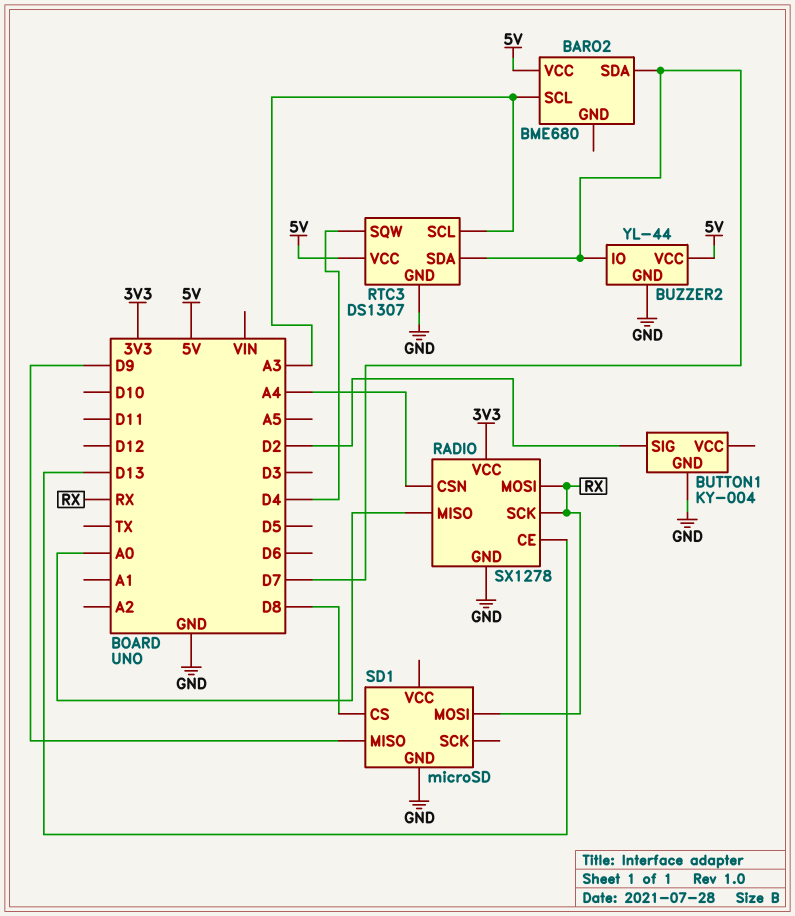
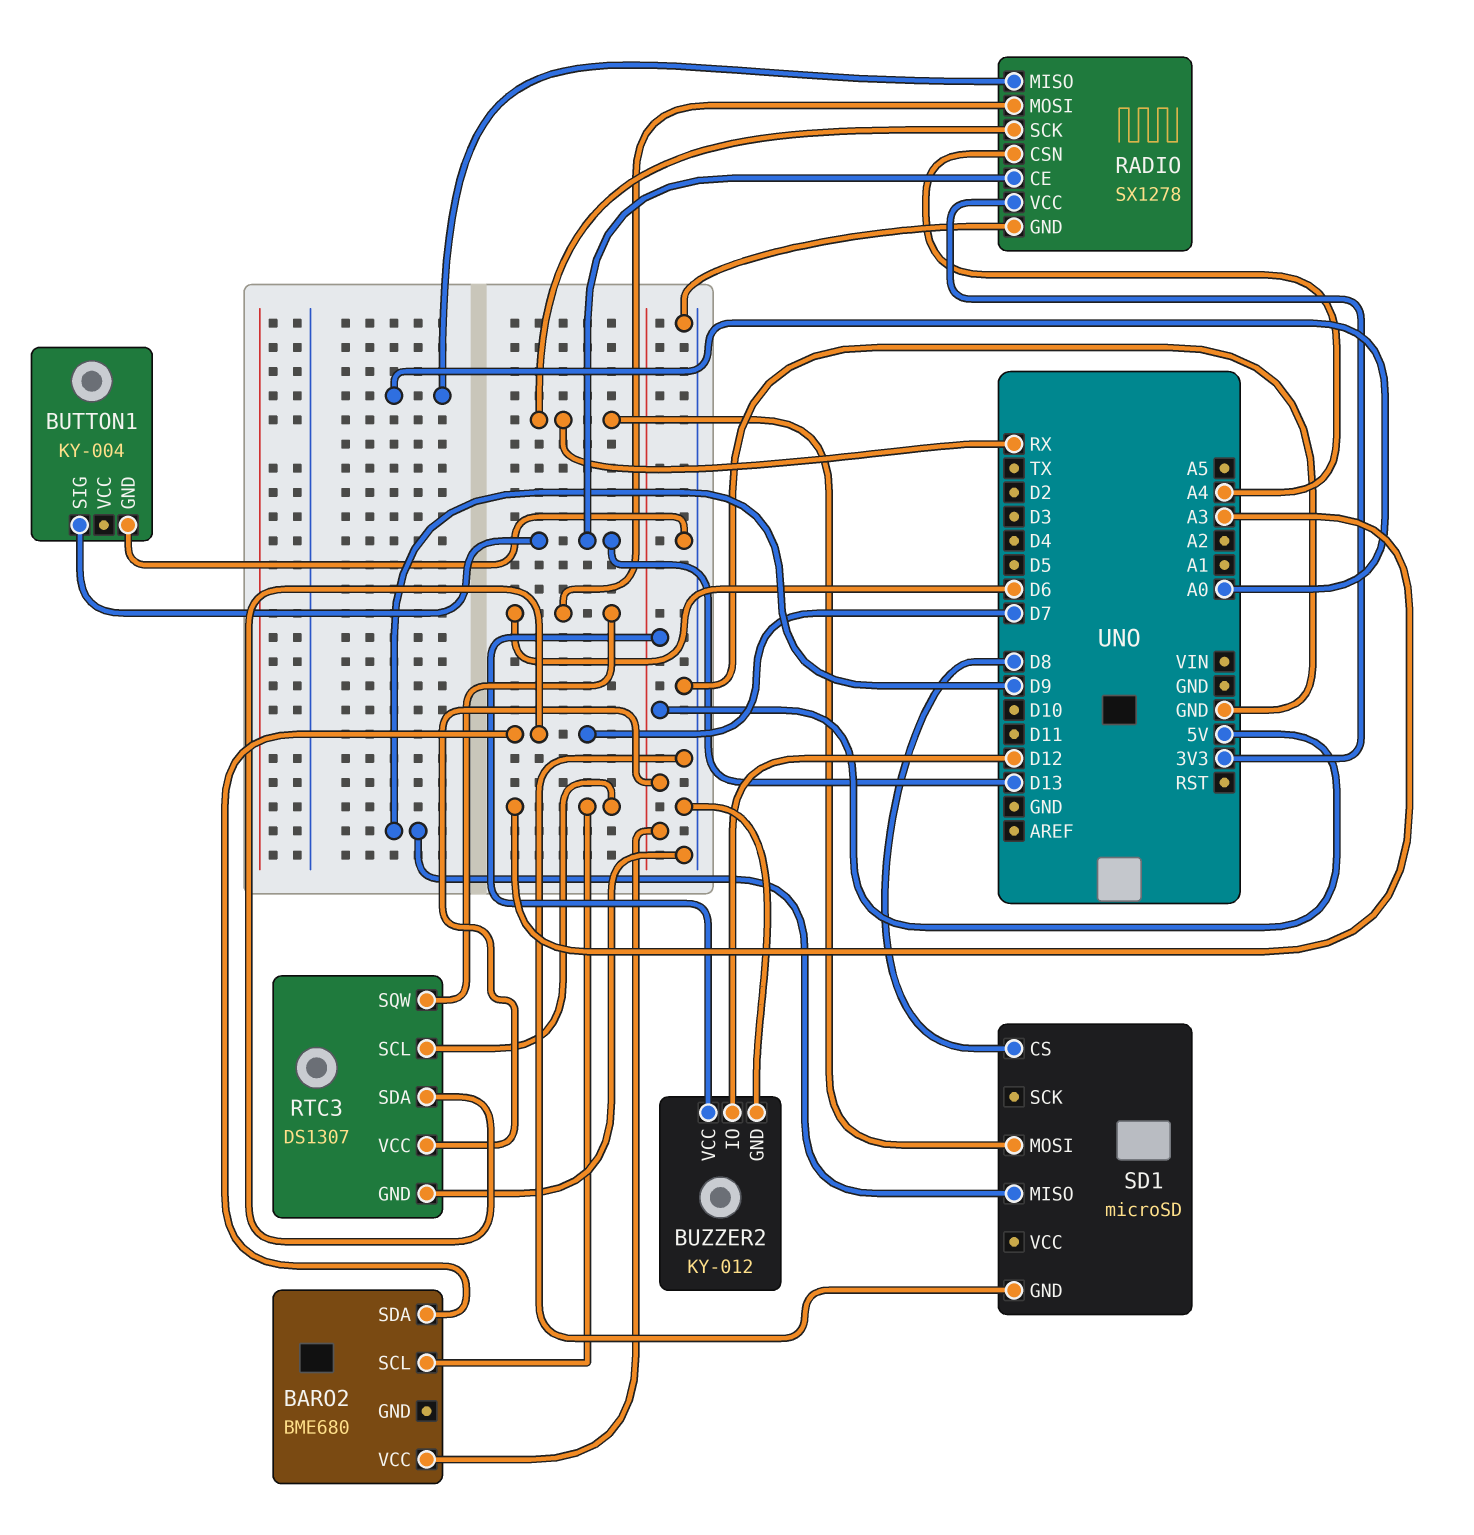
BUTTON1 pin SIG: D2 -> D13
BUZZER2: YL-44 -> KY-012
BUZZER2 pin IO: D7 -> D12
RADIO pin MOSI: RX -> D6
RTC3 pin SQW: D4 -> D6

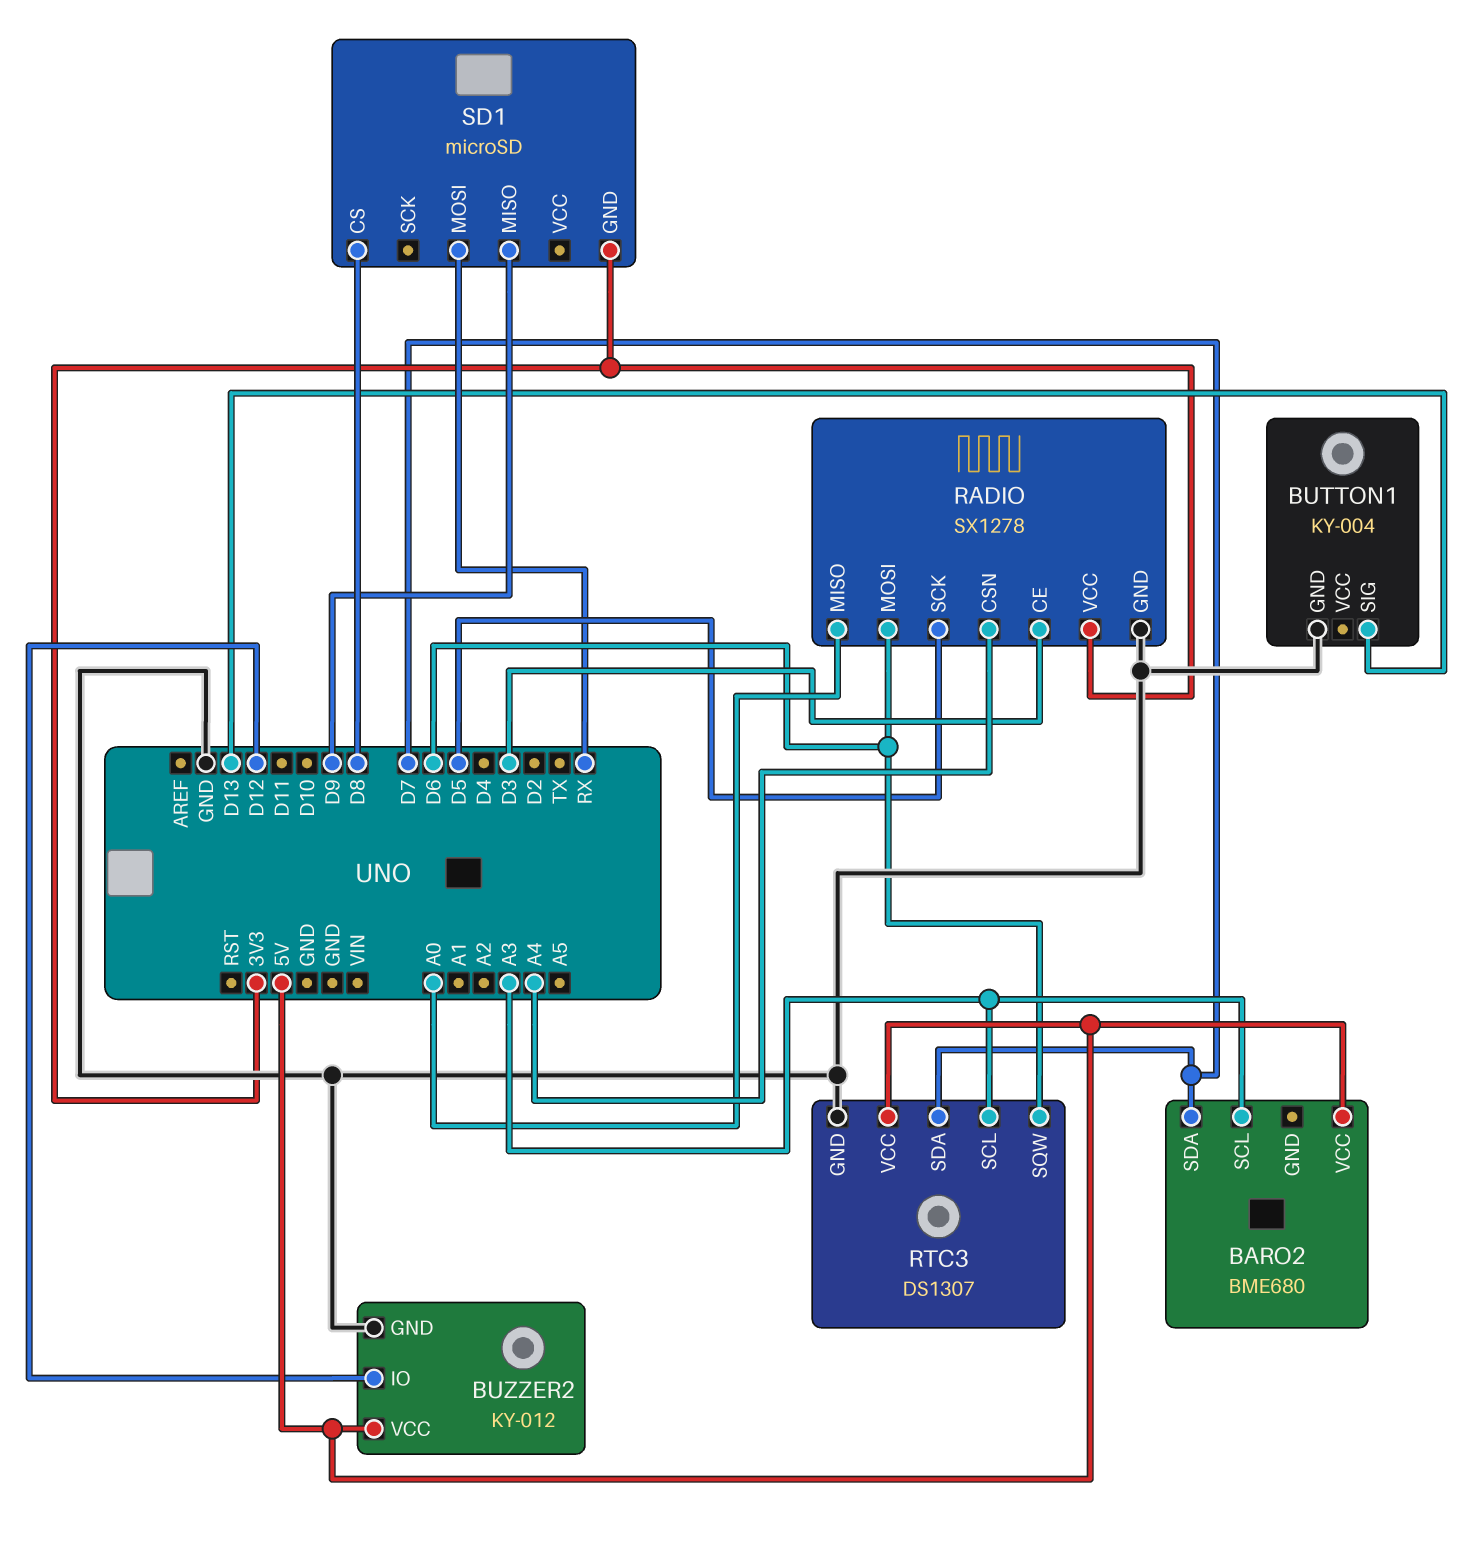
RADIO pin CE: D13 -> D3
RADIO pin SCK: RX -> D5
SD1 pin GND: GND -> 3V3

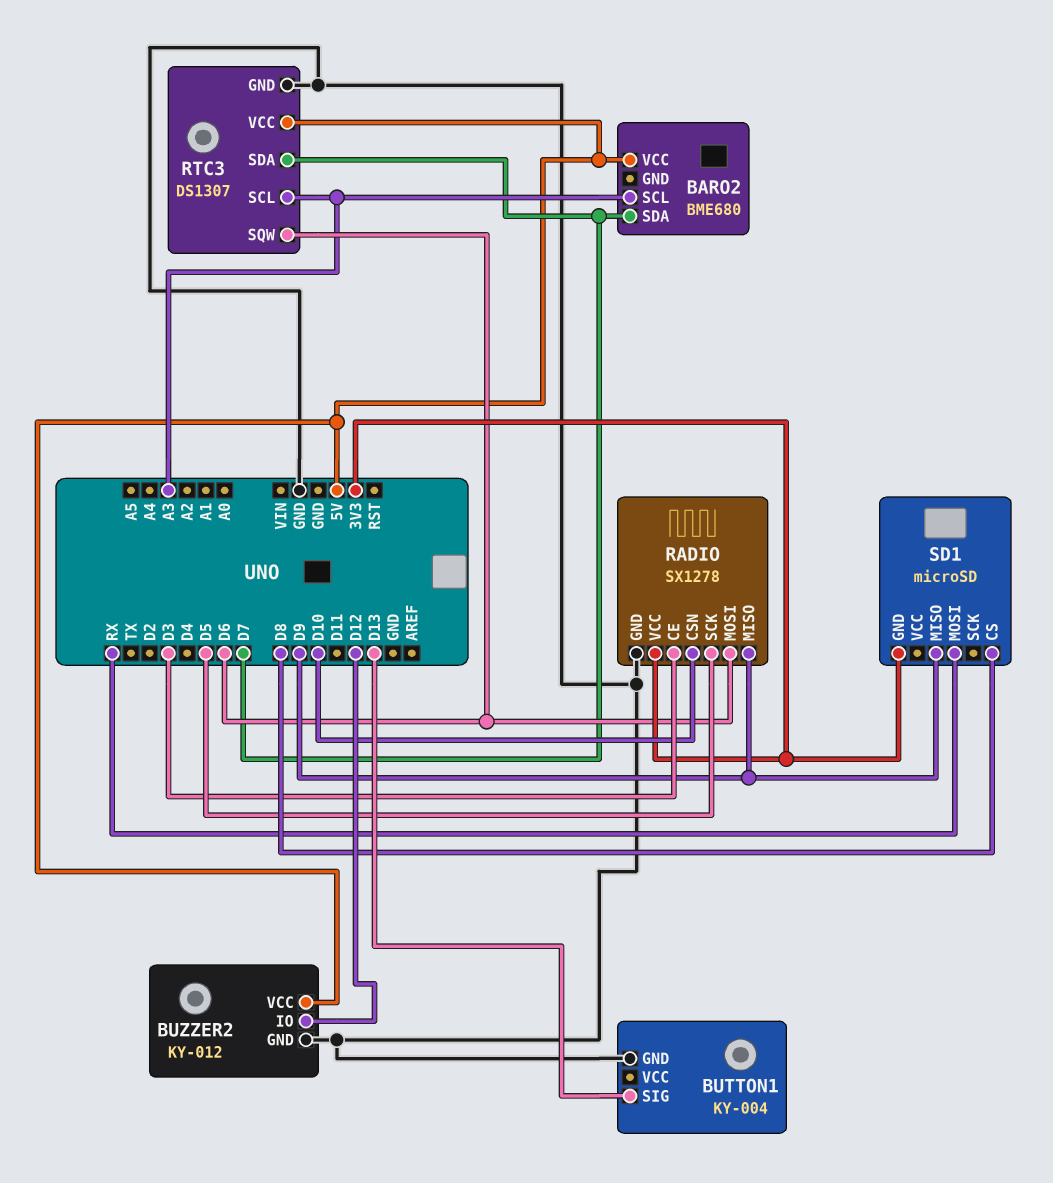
RADIO pin CSN: A4 -> D10
RADIO pin MISO: A0 -> D9

